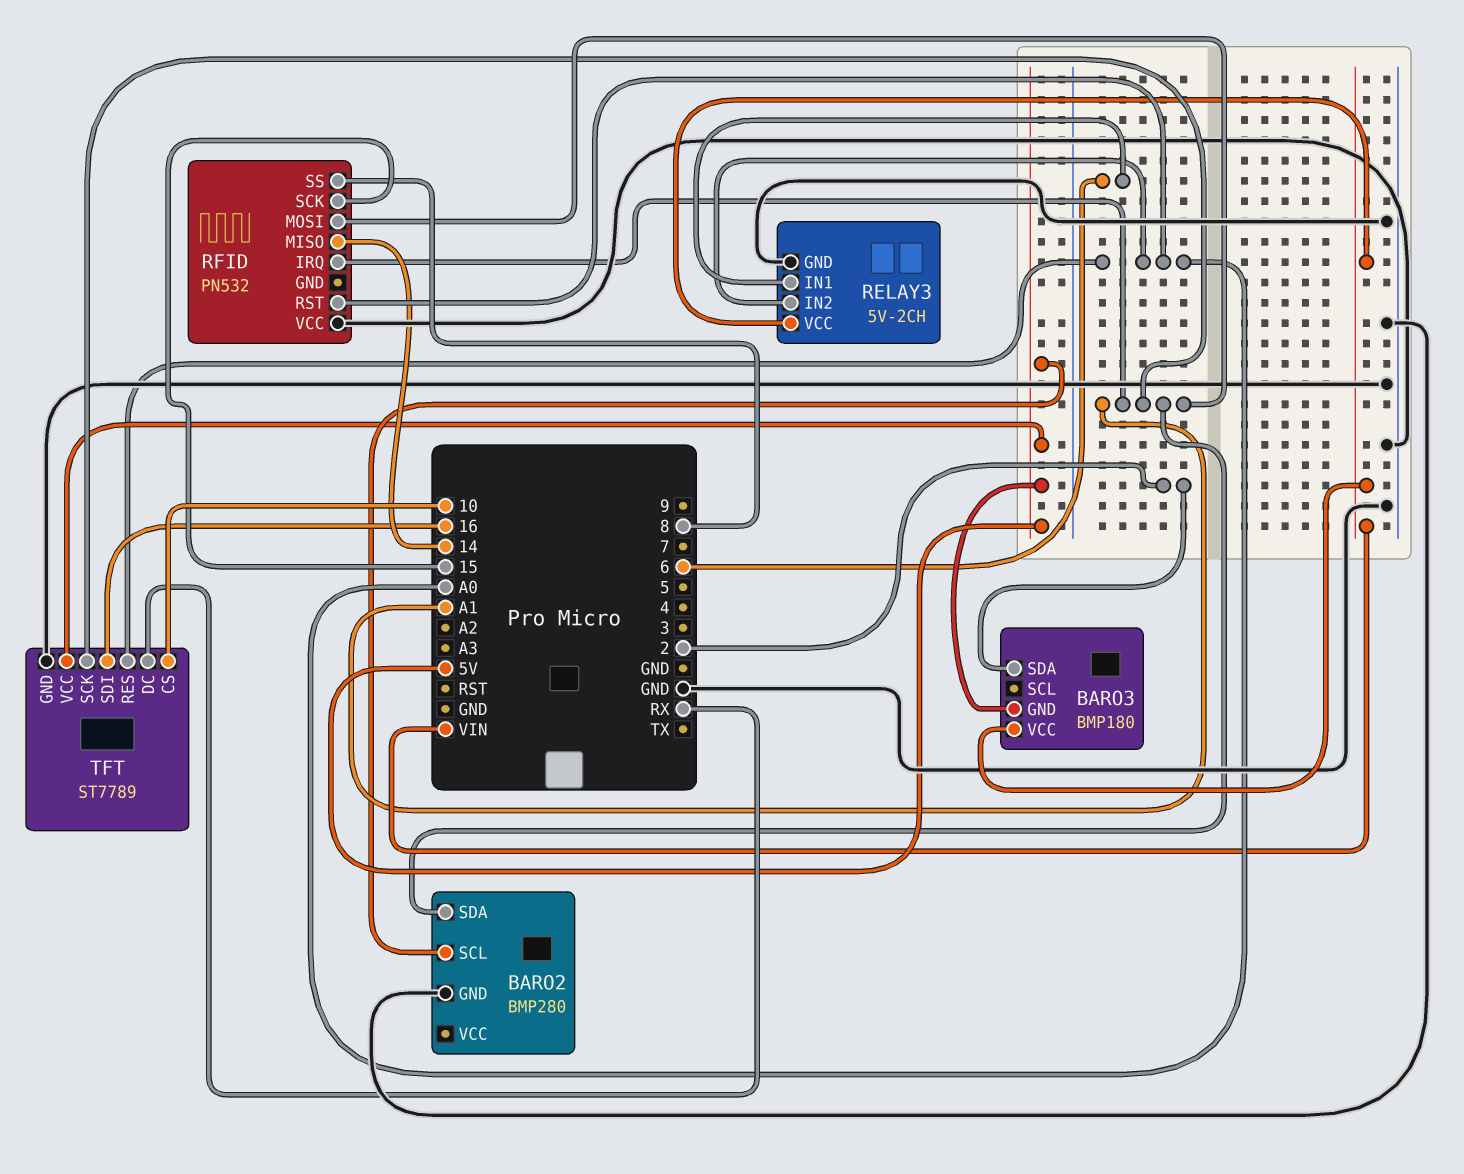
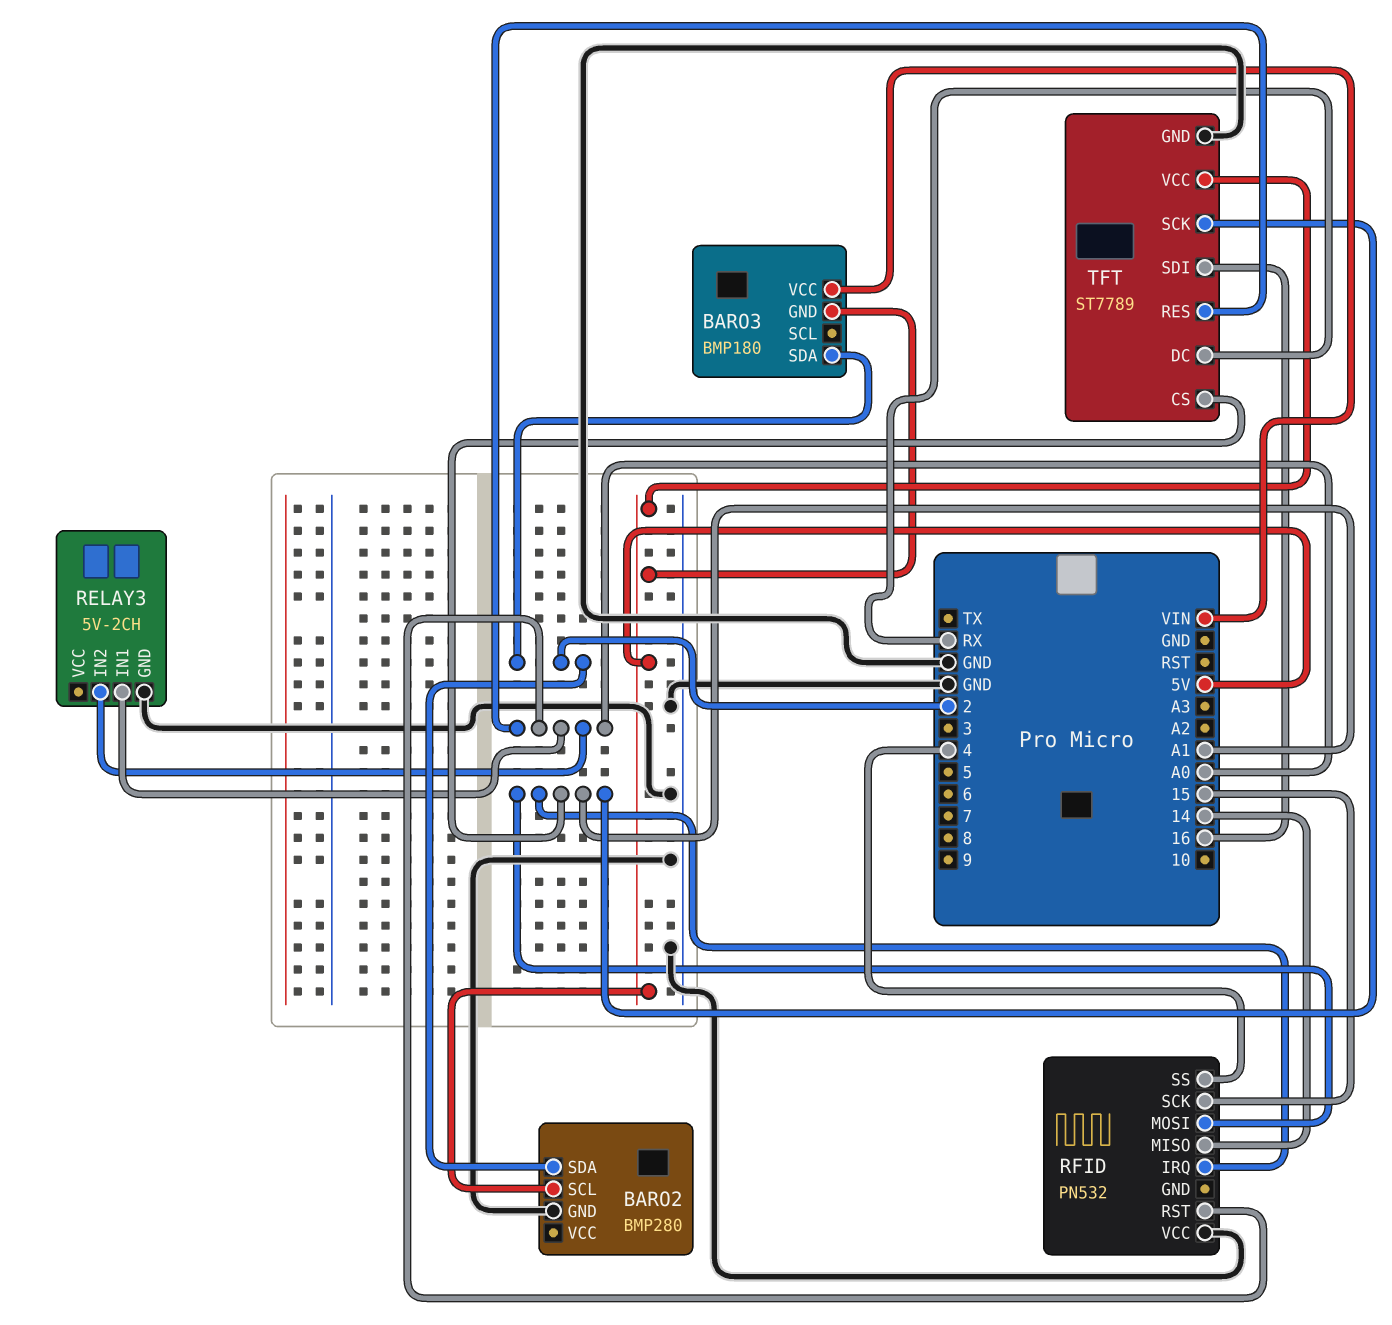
BARO2 pin SDA: A1 -> 2
RELAY3 pin IN1: 6 -> A0
RELAY3 pin VCC: VIN -> none
RFID pin SS: 8 -> 4
TFT pin CS: 10 -> A1

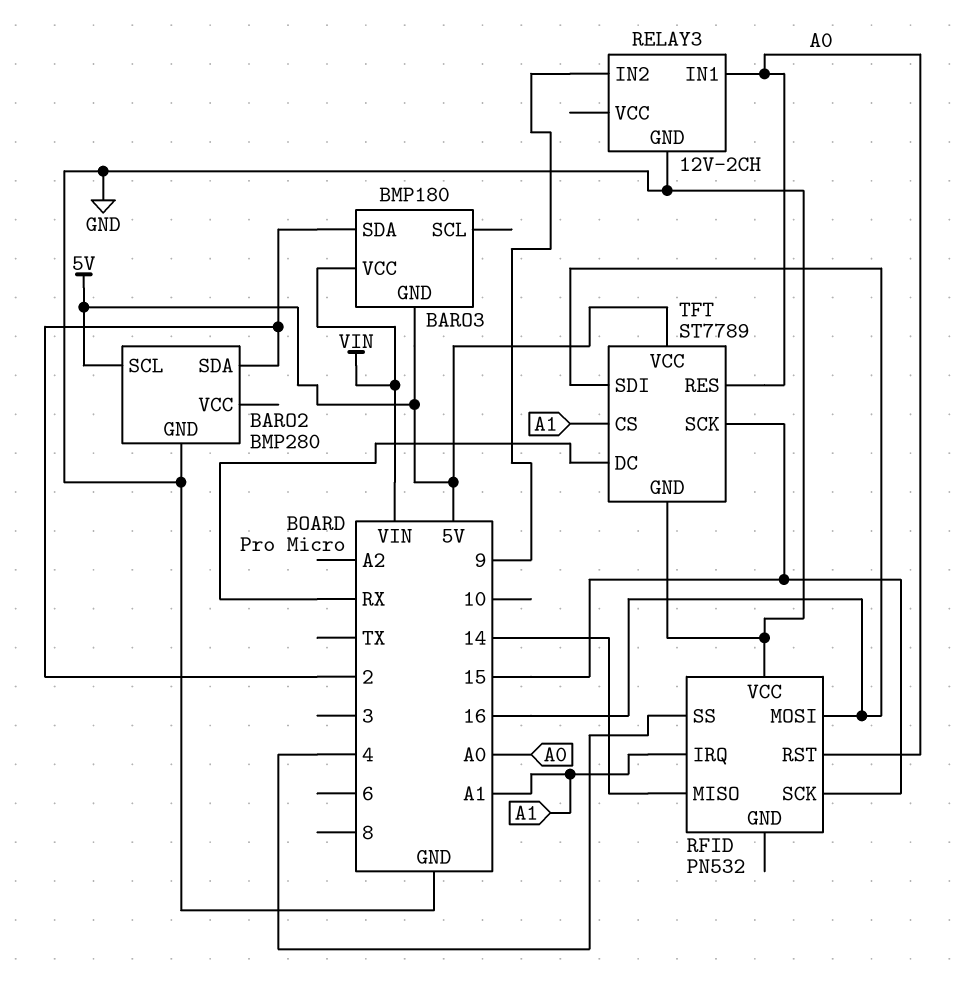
RELAY3: 5V-2CH -> 12V-2CH
RELAY3 pin IN2: A0 -> 9
RFID pin MOSI: A1 -> 16
TFT pin SCK: A1 -> 15

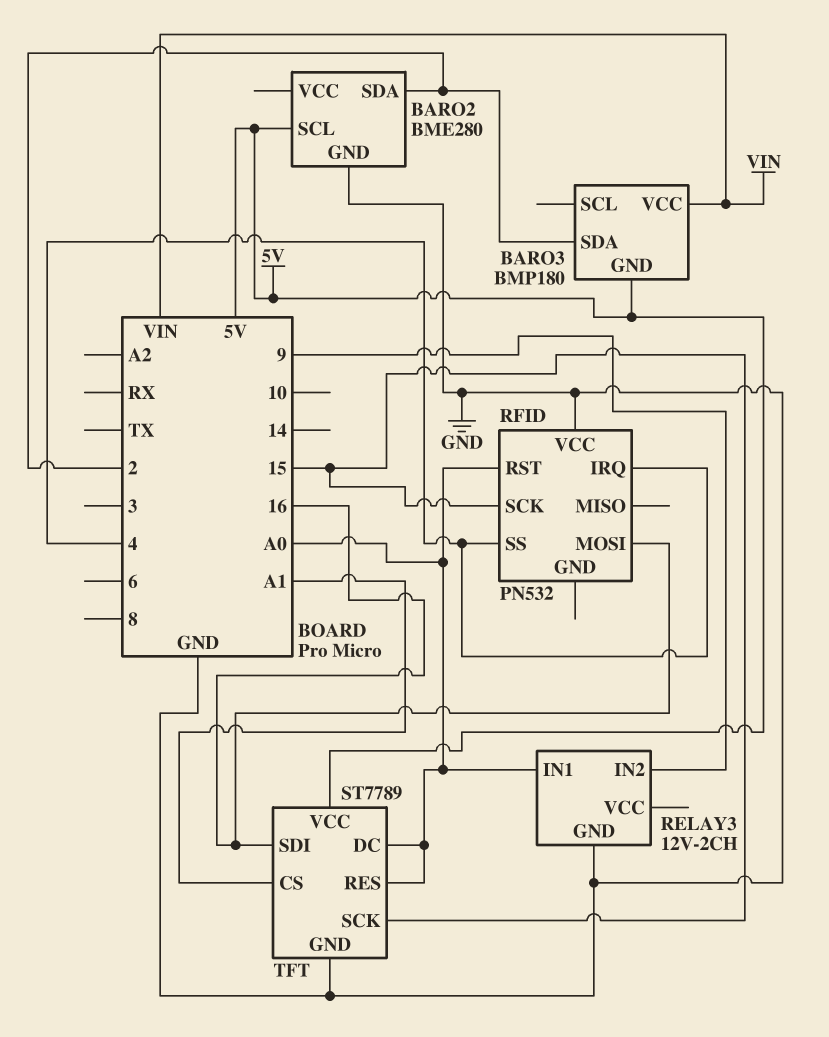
BARO2: BMP280 -> BME280
RFID pin IRQ: A1 -> 4
RFID pin MISO: 14 -> none
TFT pin DC: RX -> A0

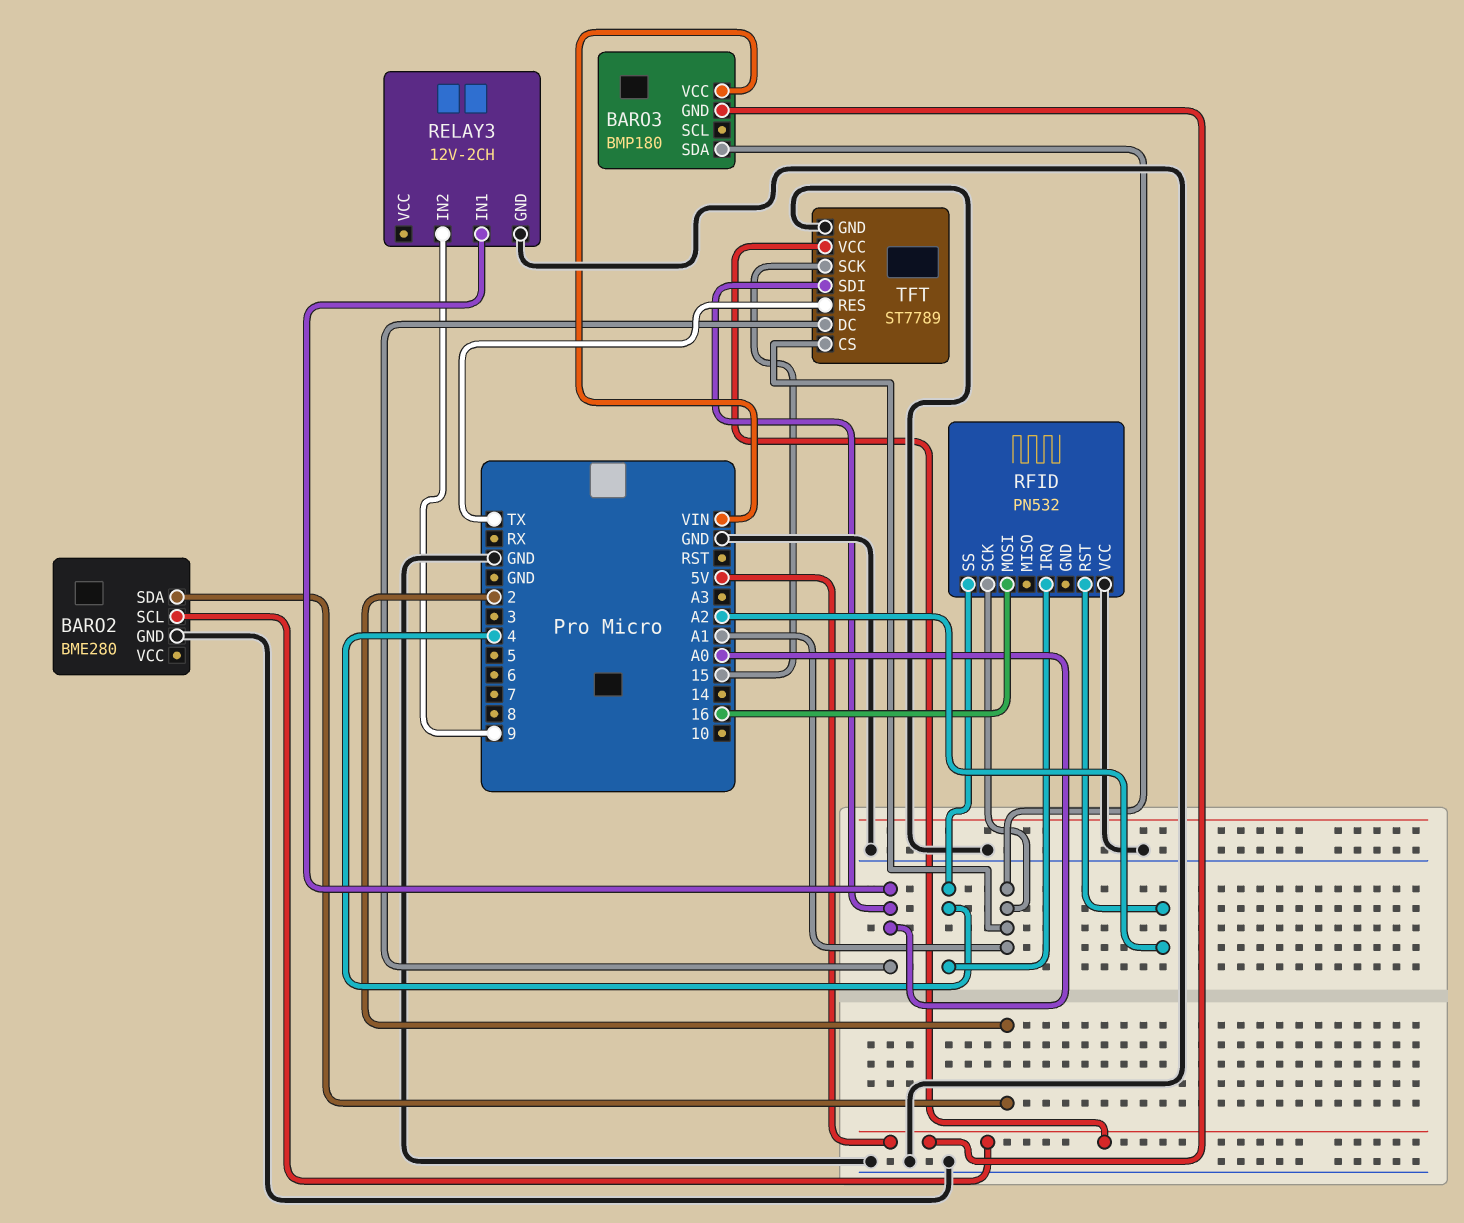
BARO3 pin SDA: 2 -> A1
RFID pin RST: A0 -> A2
RFID pin SCK: 15 -> A1
TFT pin RES: A0 -> TX
TFT pin SDI: 16 -> A0

